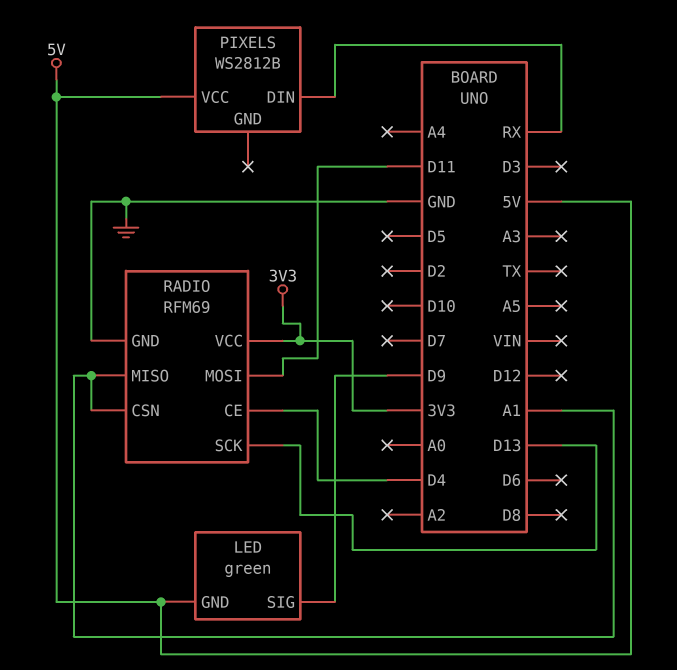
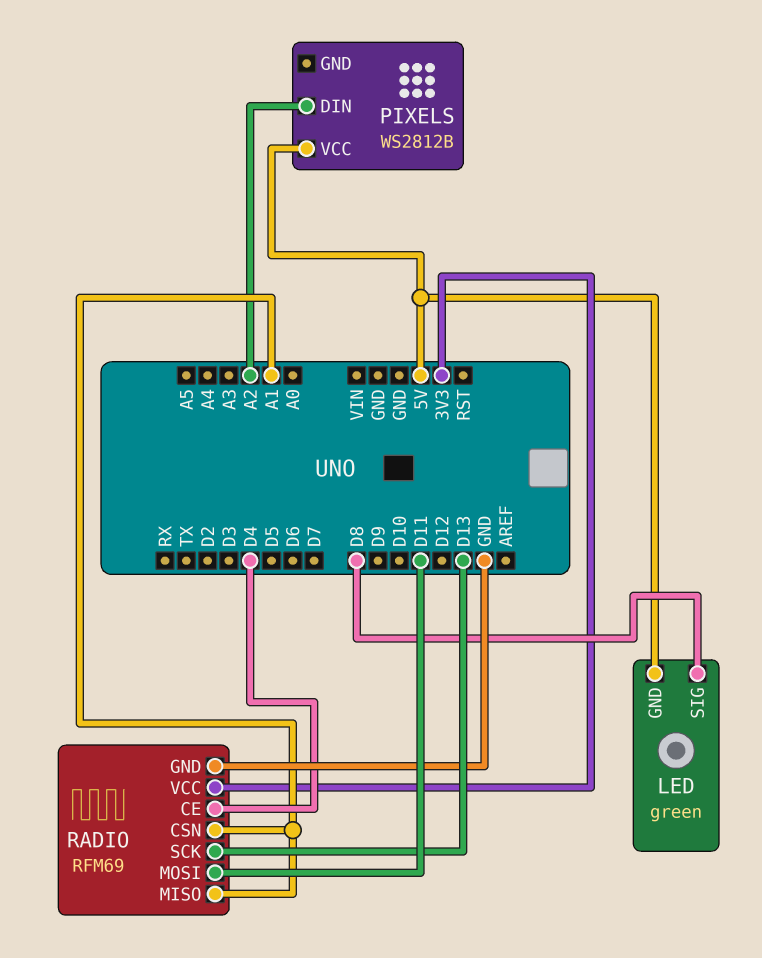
LED pin SIG: D9 -> D8
PIXELS pin DIN: RX -> A2

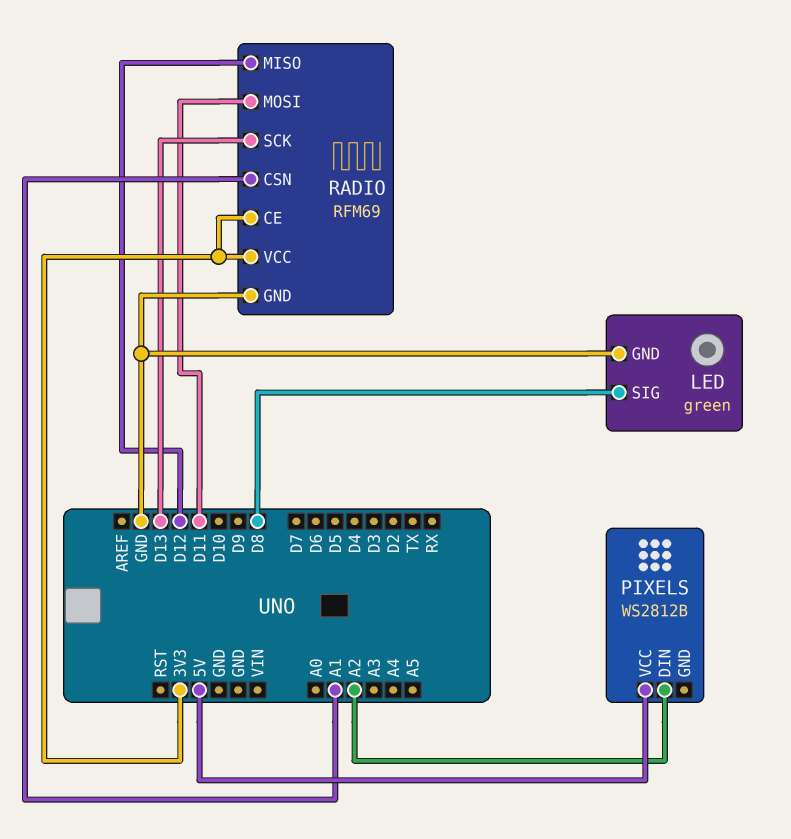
LED pin GND: 5V -> GND
RADIO pin CE: D4 -> 3V3
RADIO pin MISO: A1 -> D12

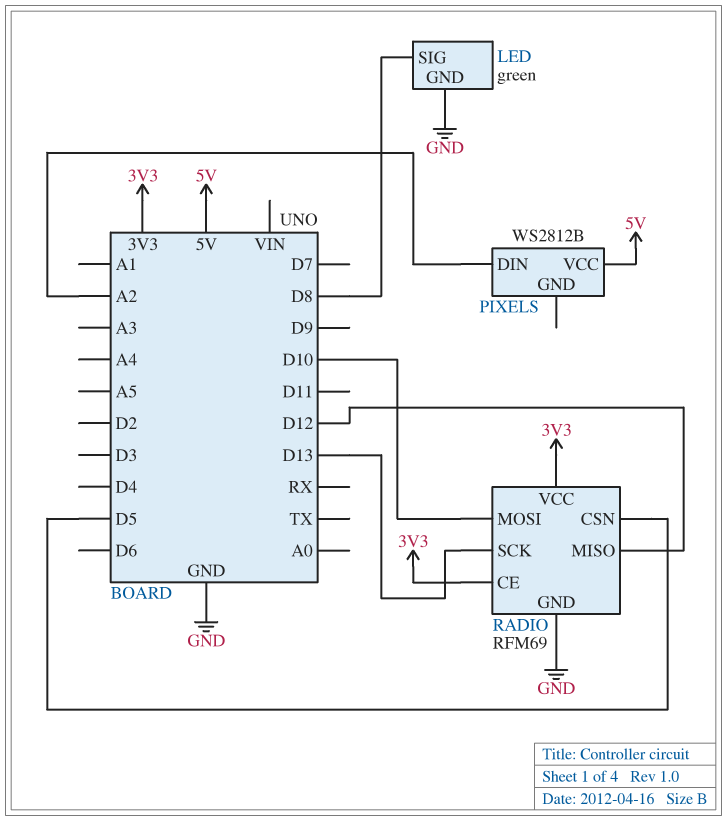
RADIO pin CSN: A1 -> D5
RADIO pin MOSI: D11 -> D10

